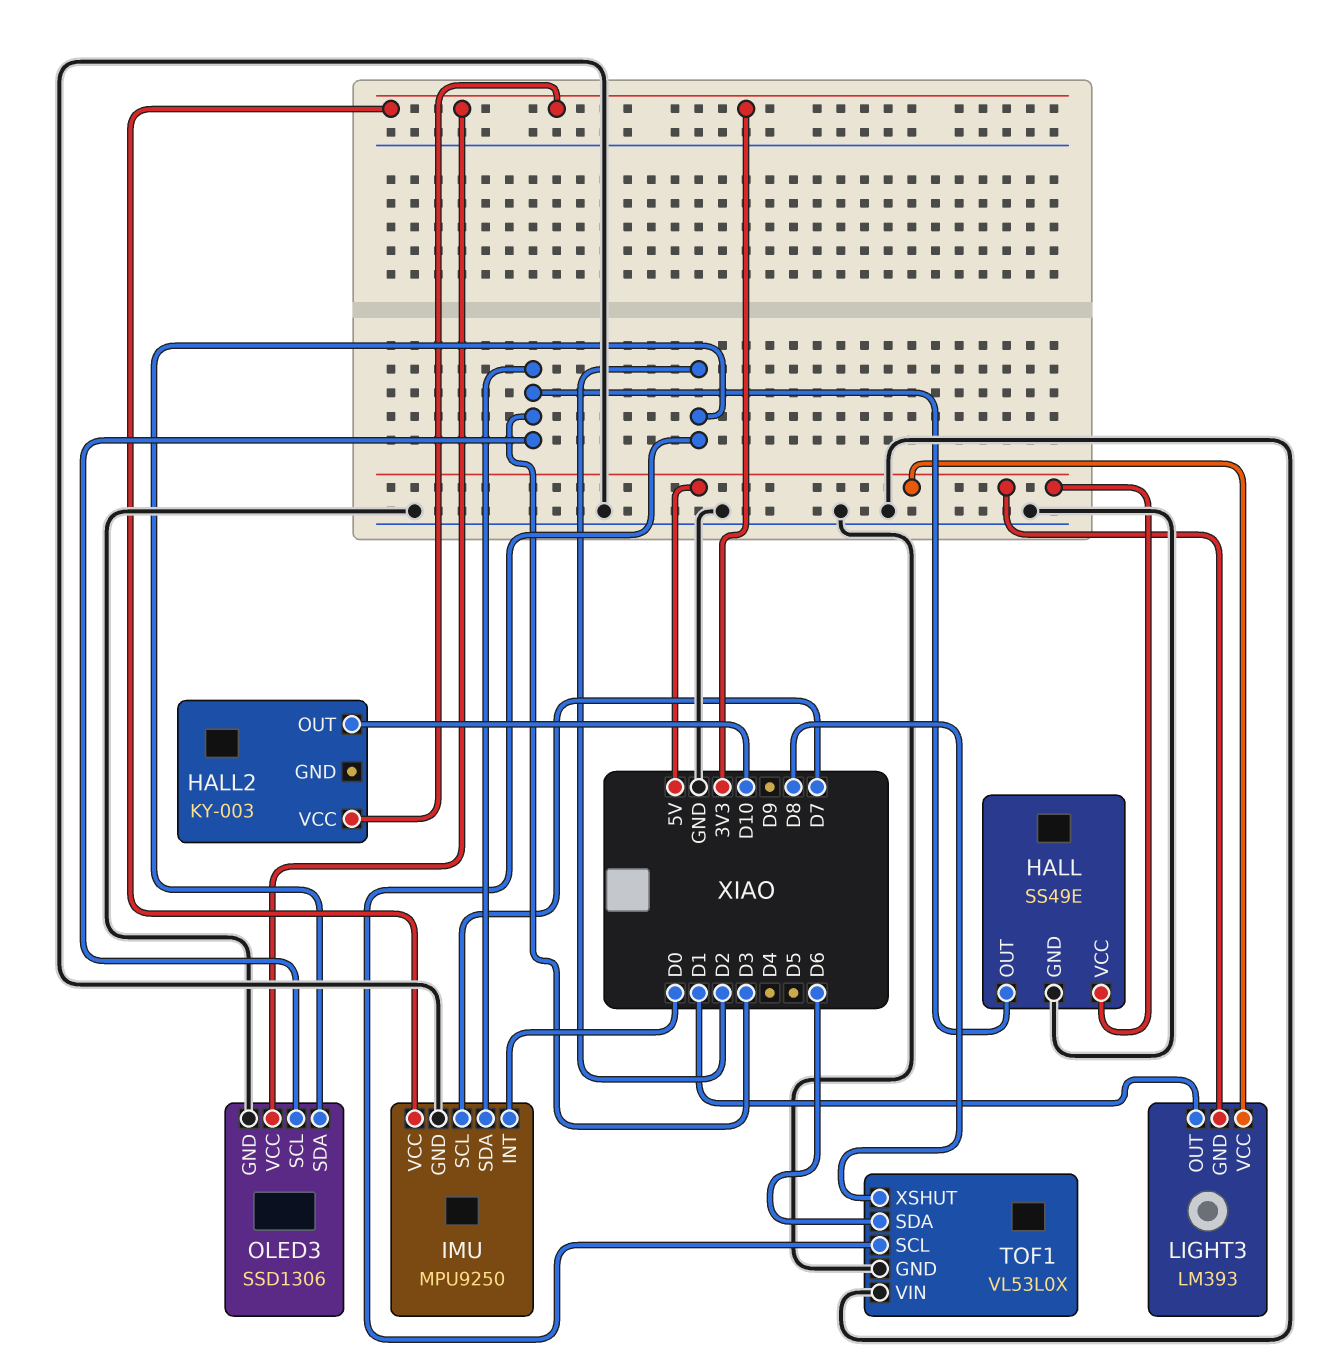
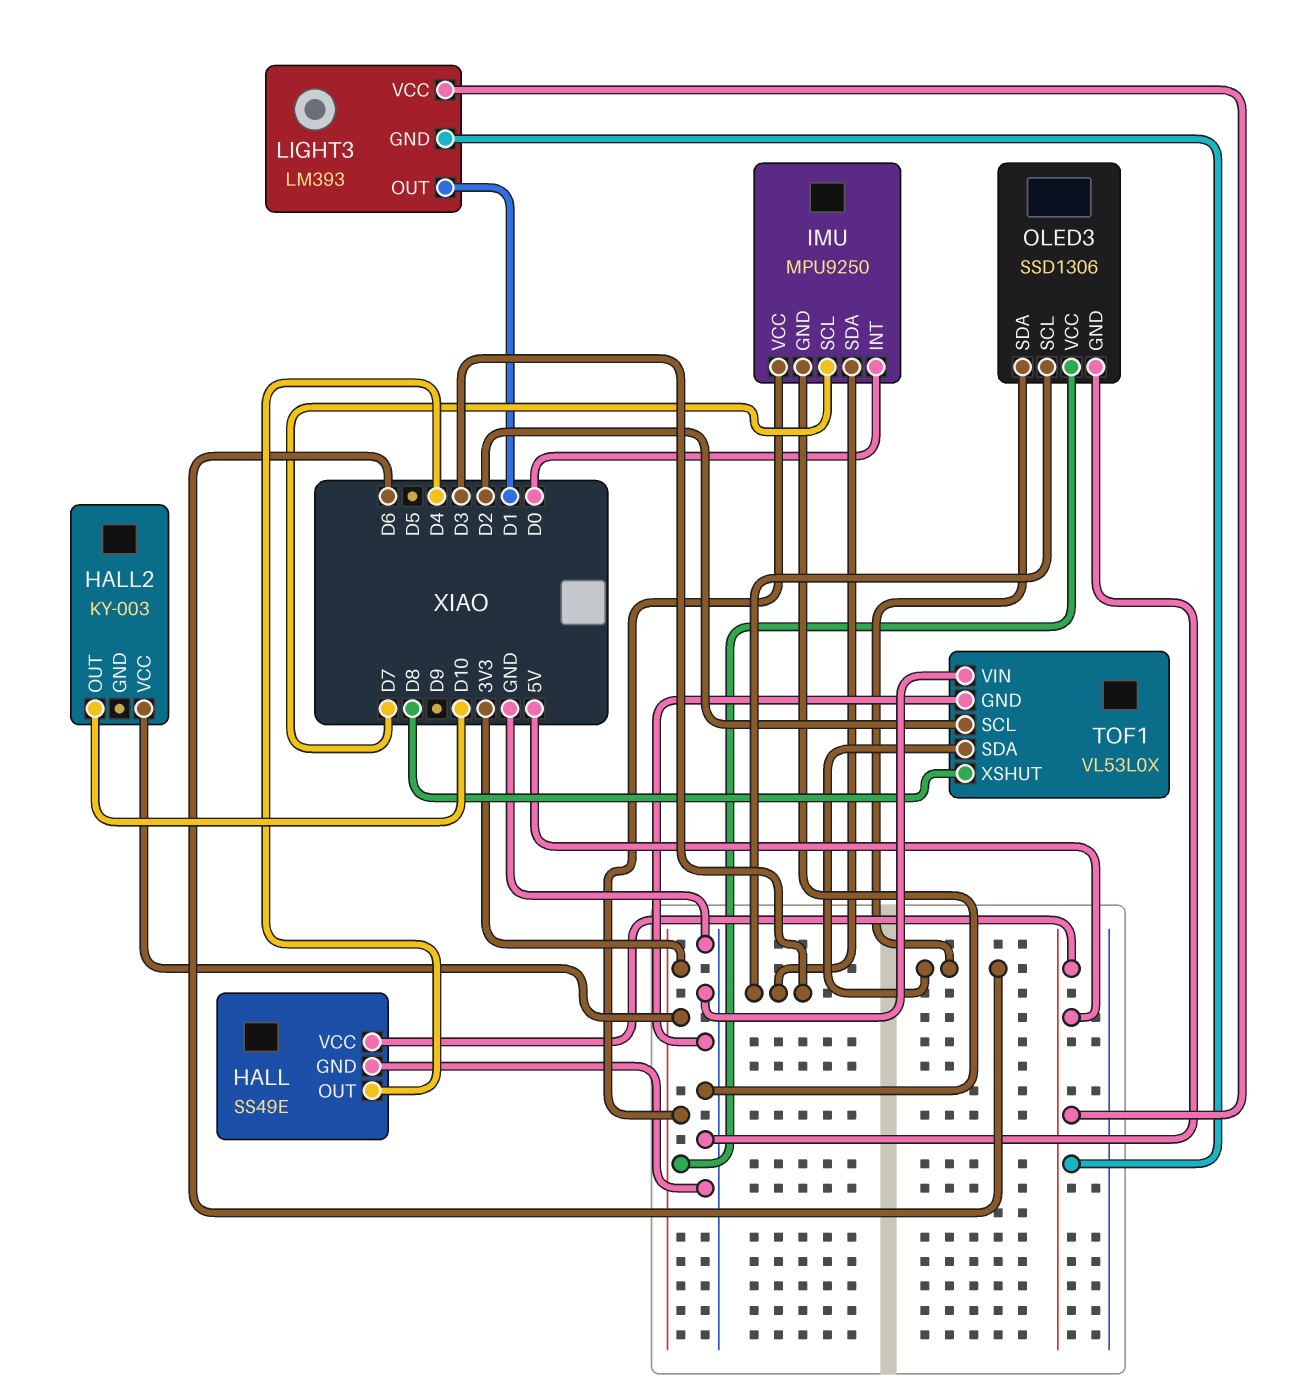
HALL pin OUT: D3 -> D4
OLED3 pin SDA: D2 -> D6

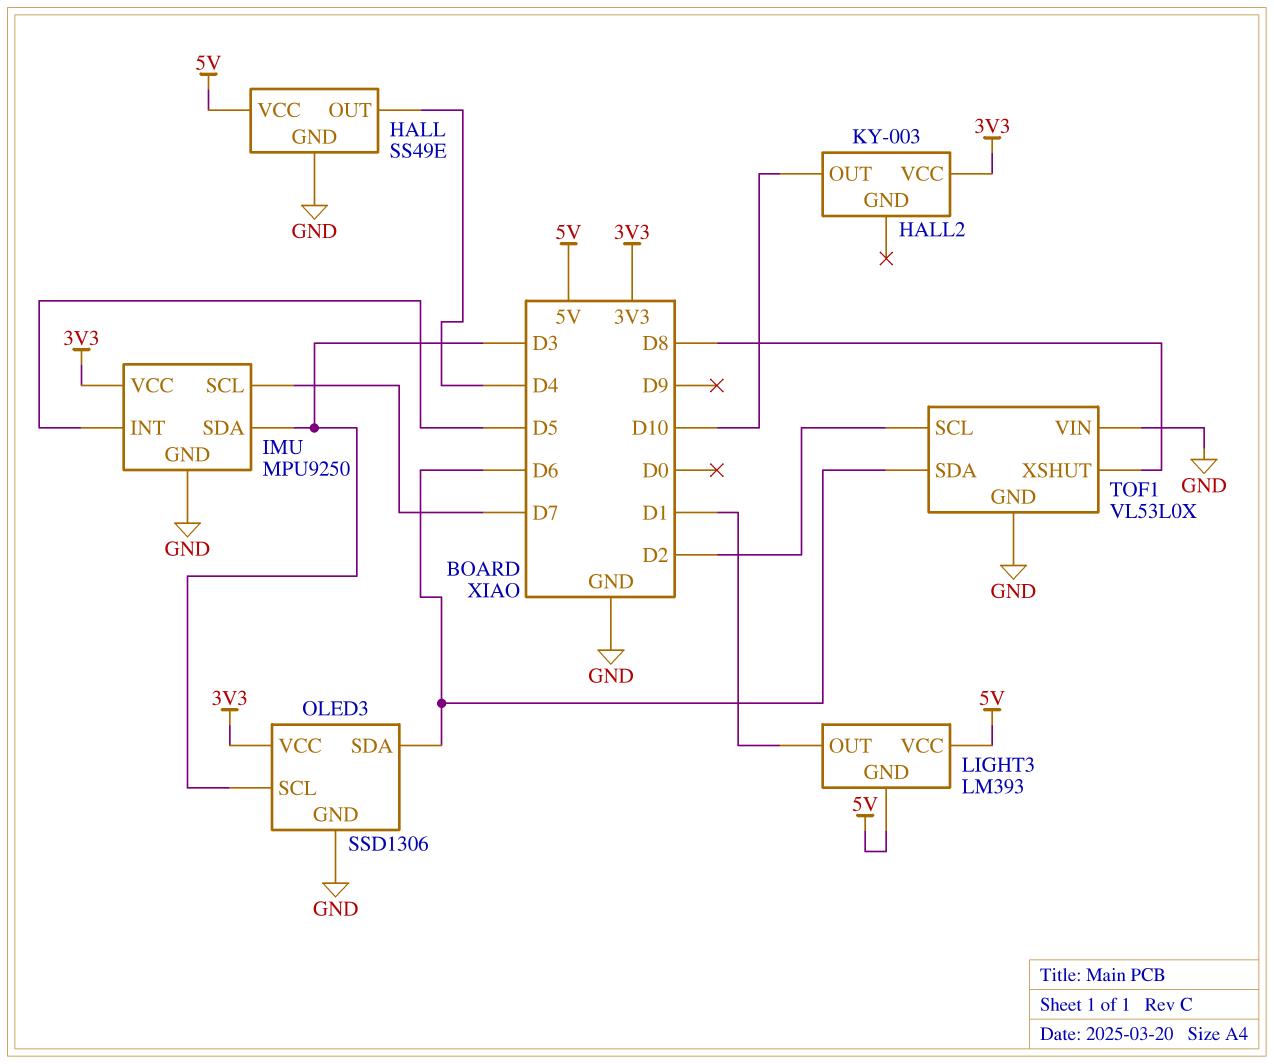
IMU pin INT: D0 -> D5

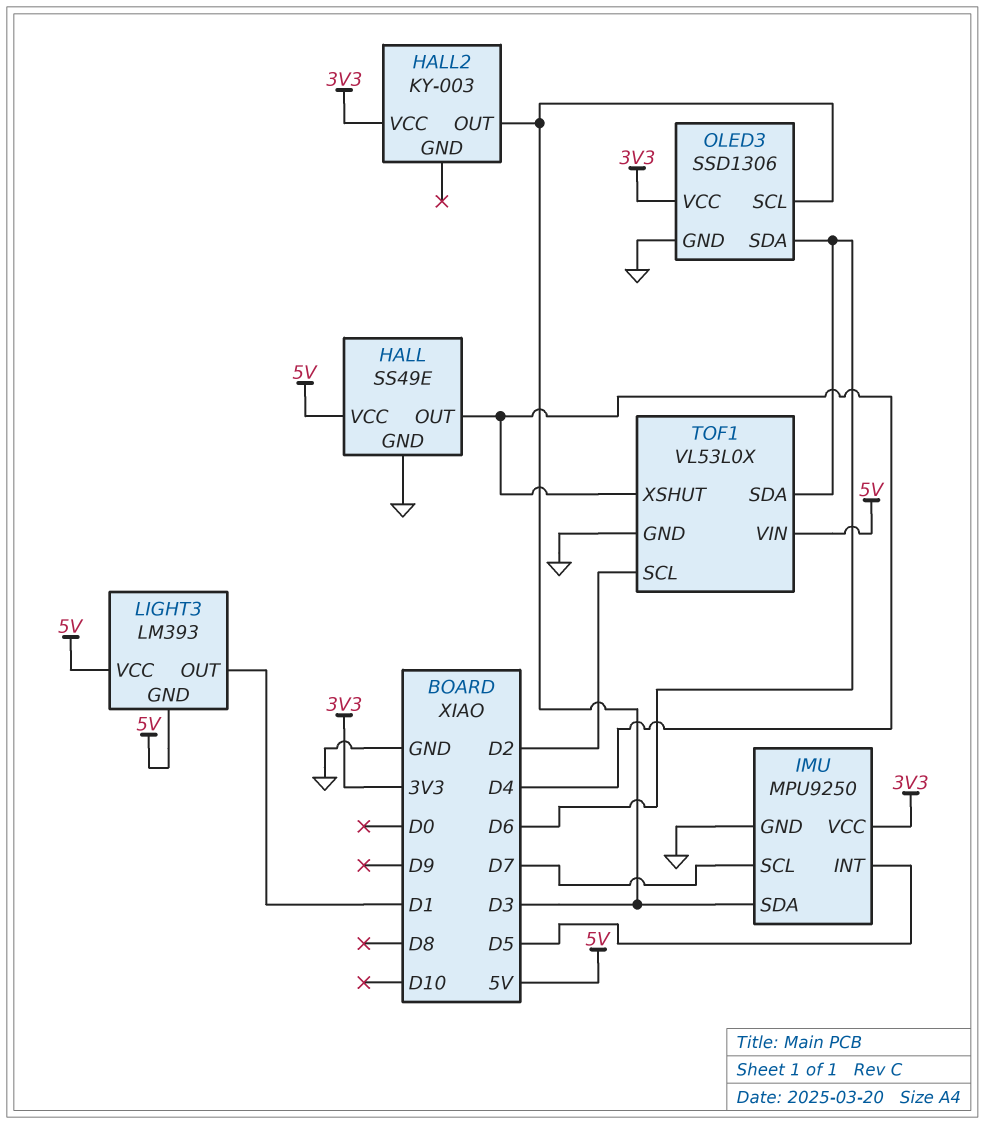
HALL2 pin OUT: D10 -> D3
TOF1 pin VIN: GND -> 5V
TOF1 pin XSHUT: D8 -> D4

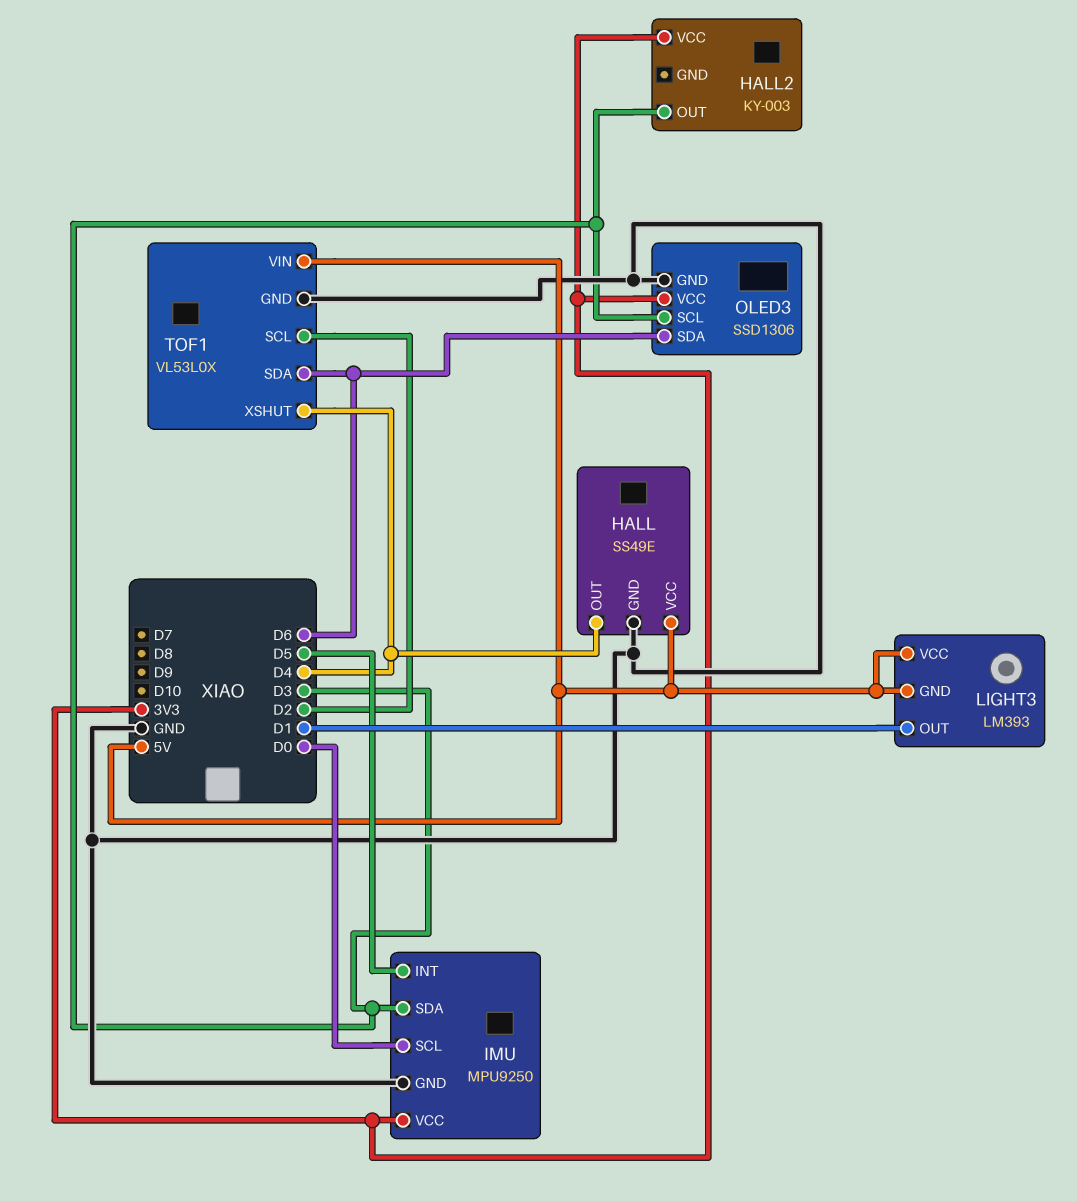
IMU pin SCL: D7 -> D0

